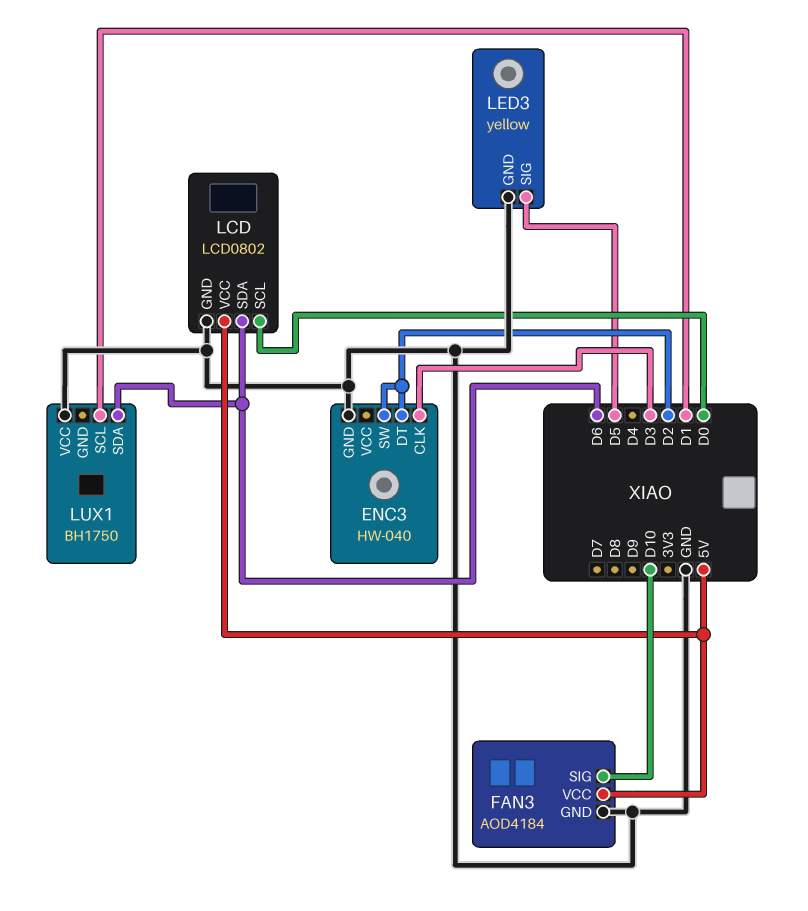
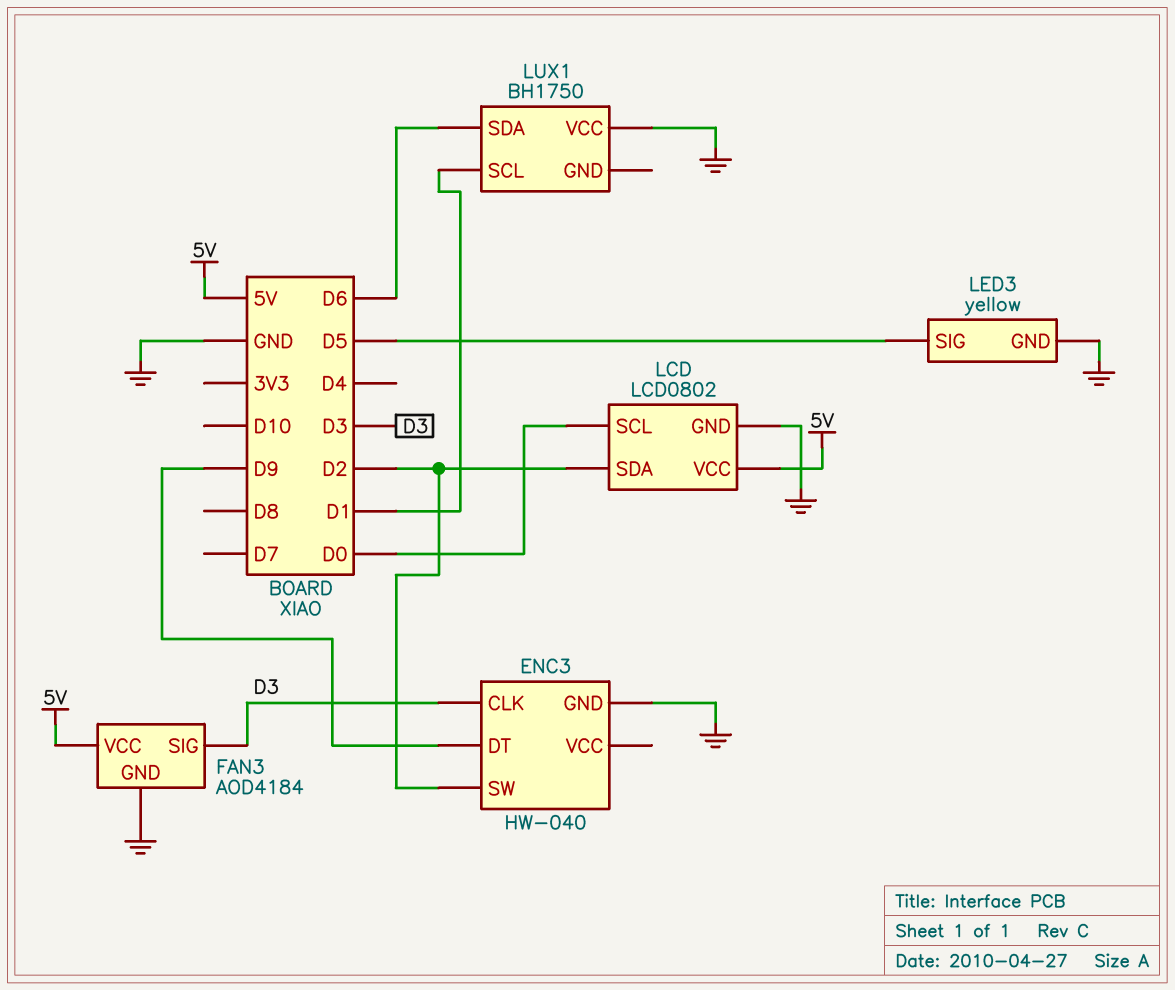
ENC3 pin DT: D2 -> D9
FAN3 pin SIG: D10 -> D3
LCD pin SDA: D6 -> D2

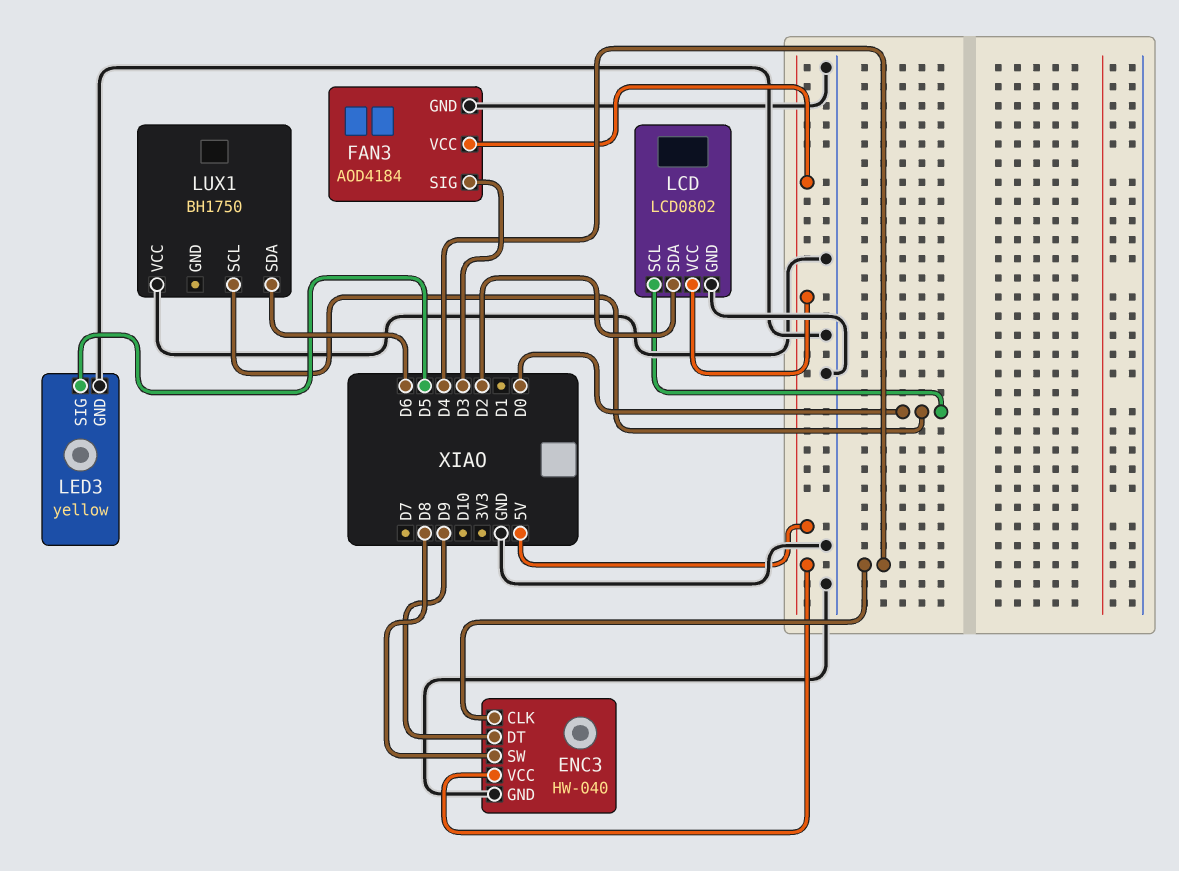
ENC3 pin CLK: D3 -> D4
ENC3 pin SW: D2 -> D8
ENC3 pin VCC: none -> 5V
LUX1 pin SCL: D1 -> D0

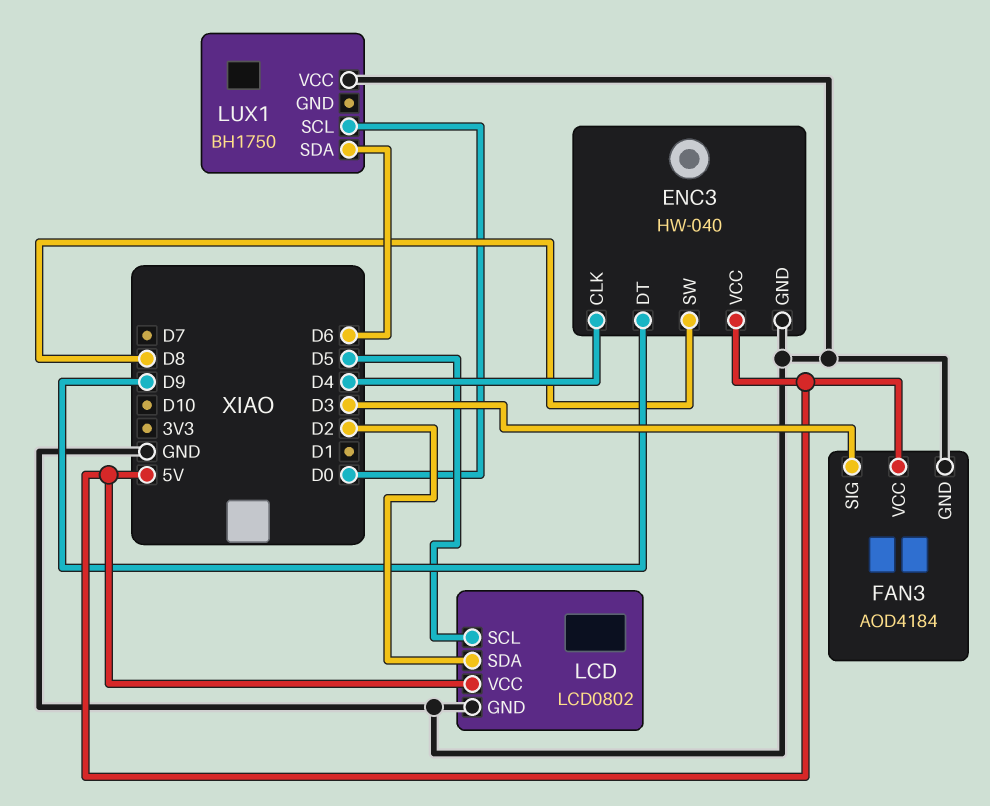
LCD pin SCL: D0 -> D5
LED3: yellow -> none
LED3 pin GND: GND -> none
LED3 pin SIG: D5 -> none

